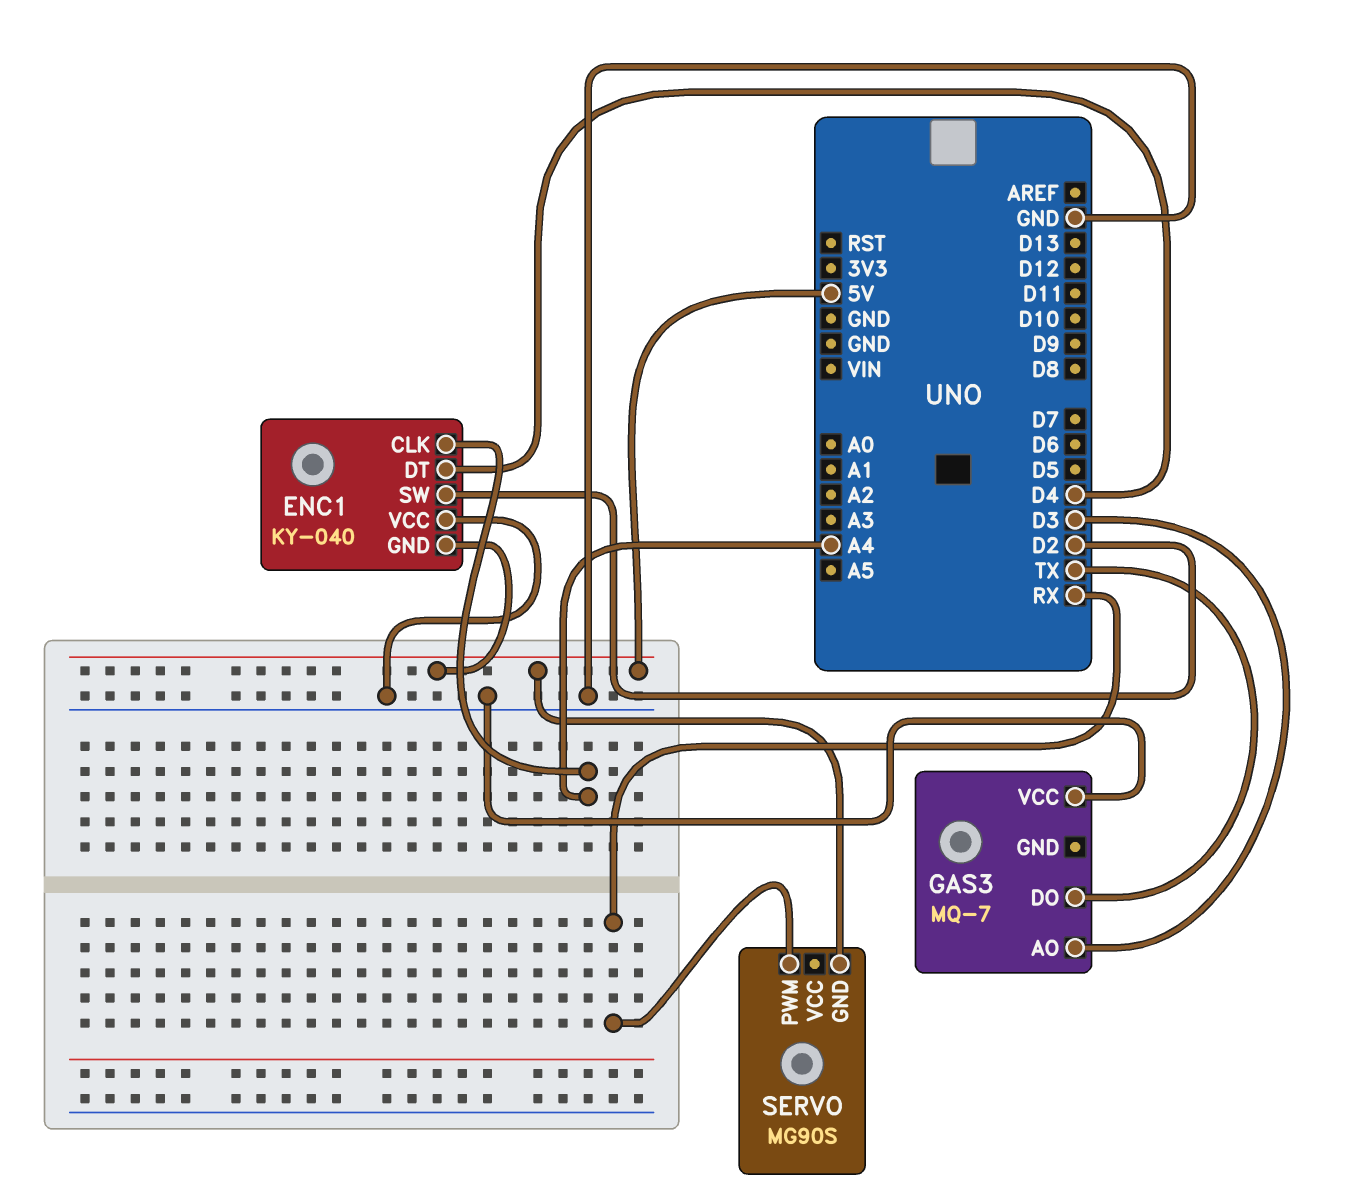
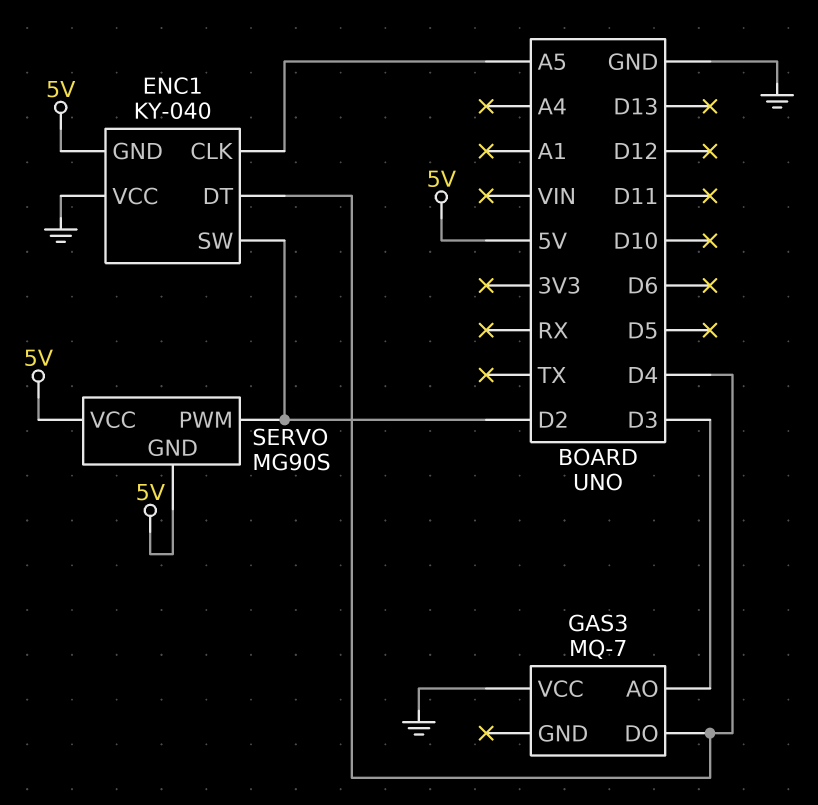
ENC1 pin CLK: A4 -> A5
GAS3 pin DO: TX -> D4
SERVO pin PWM: RX -> D2
SERVO pin VCC: none -> 5V

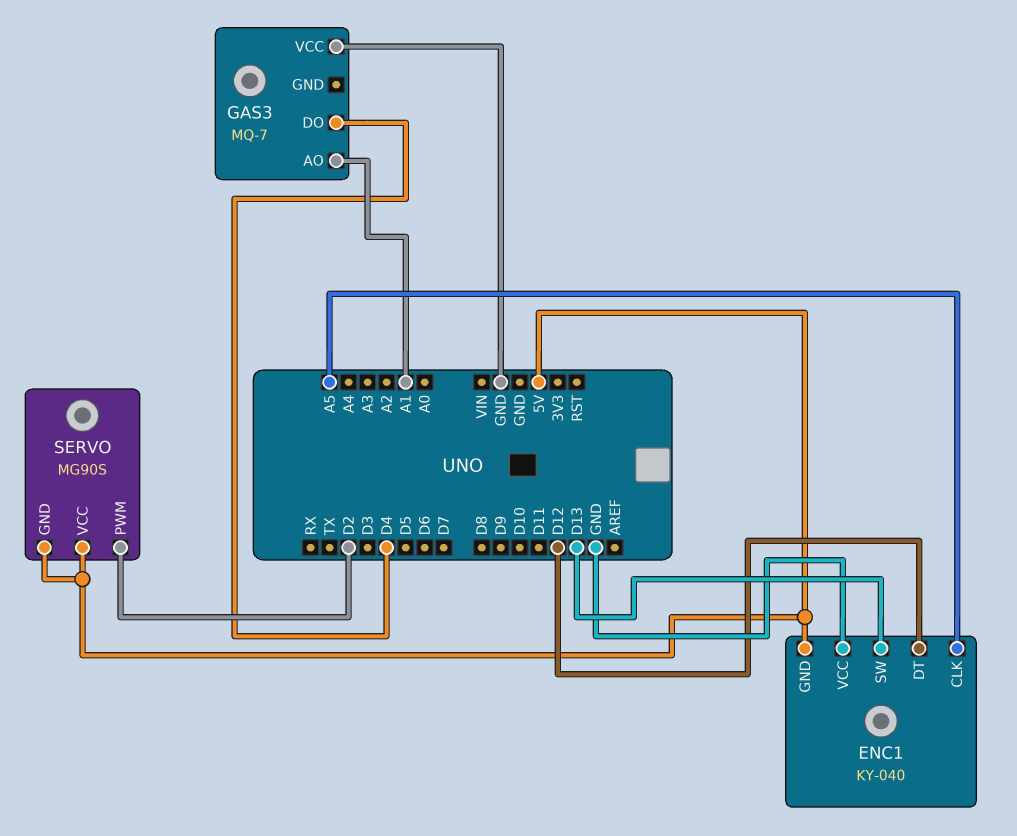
ENC1 pin DT: D4 -> D12
ENC1 pin SW: D2 -> D13
GAS3 pin AO: D3 -> A1

